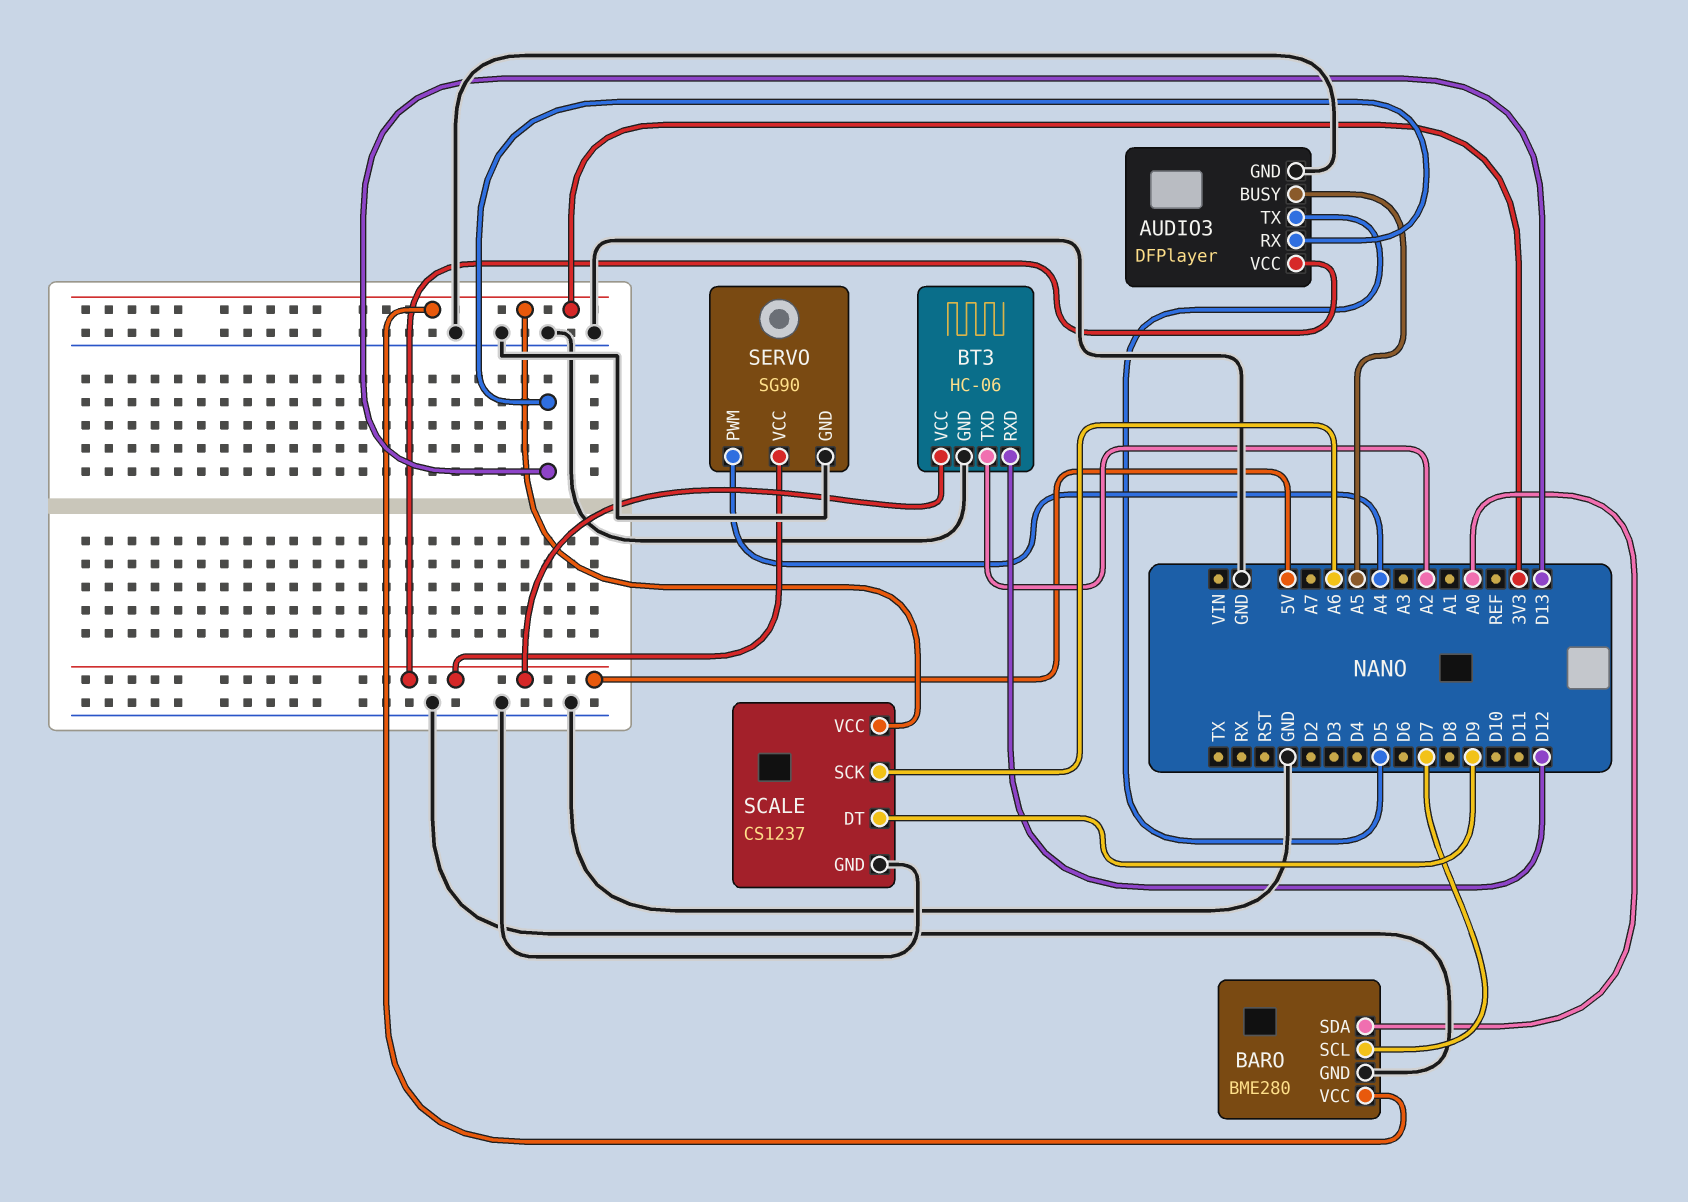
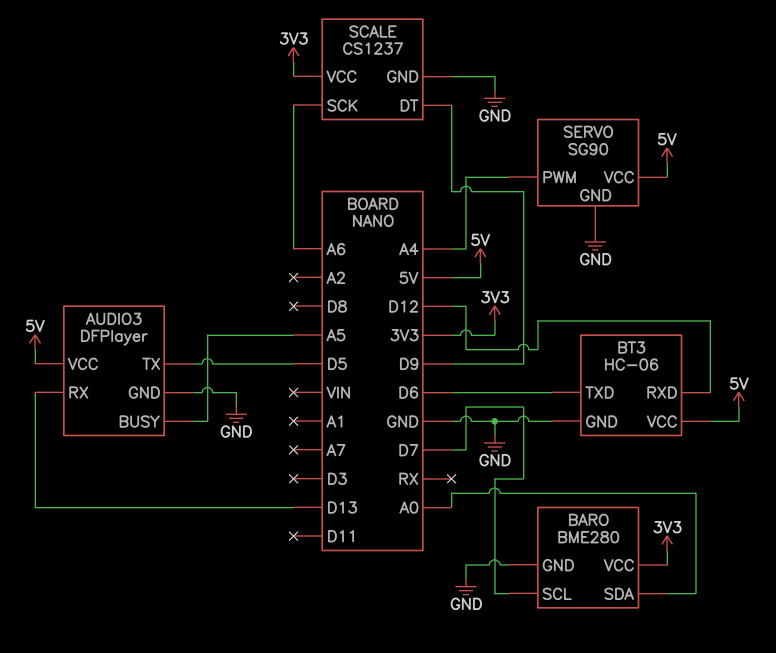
BT3 pin TXD: A2 -> D6

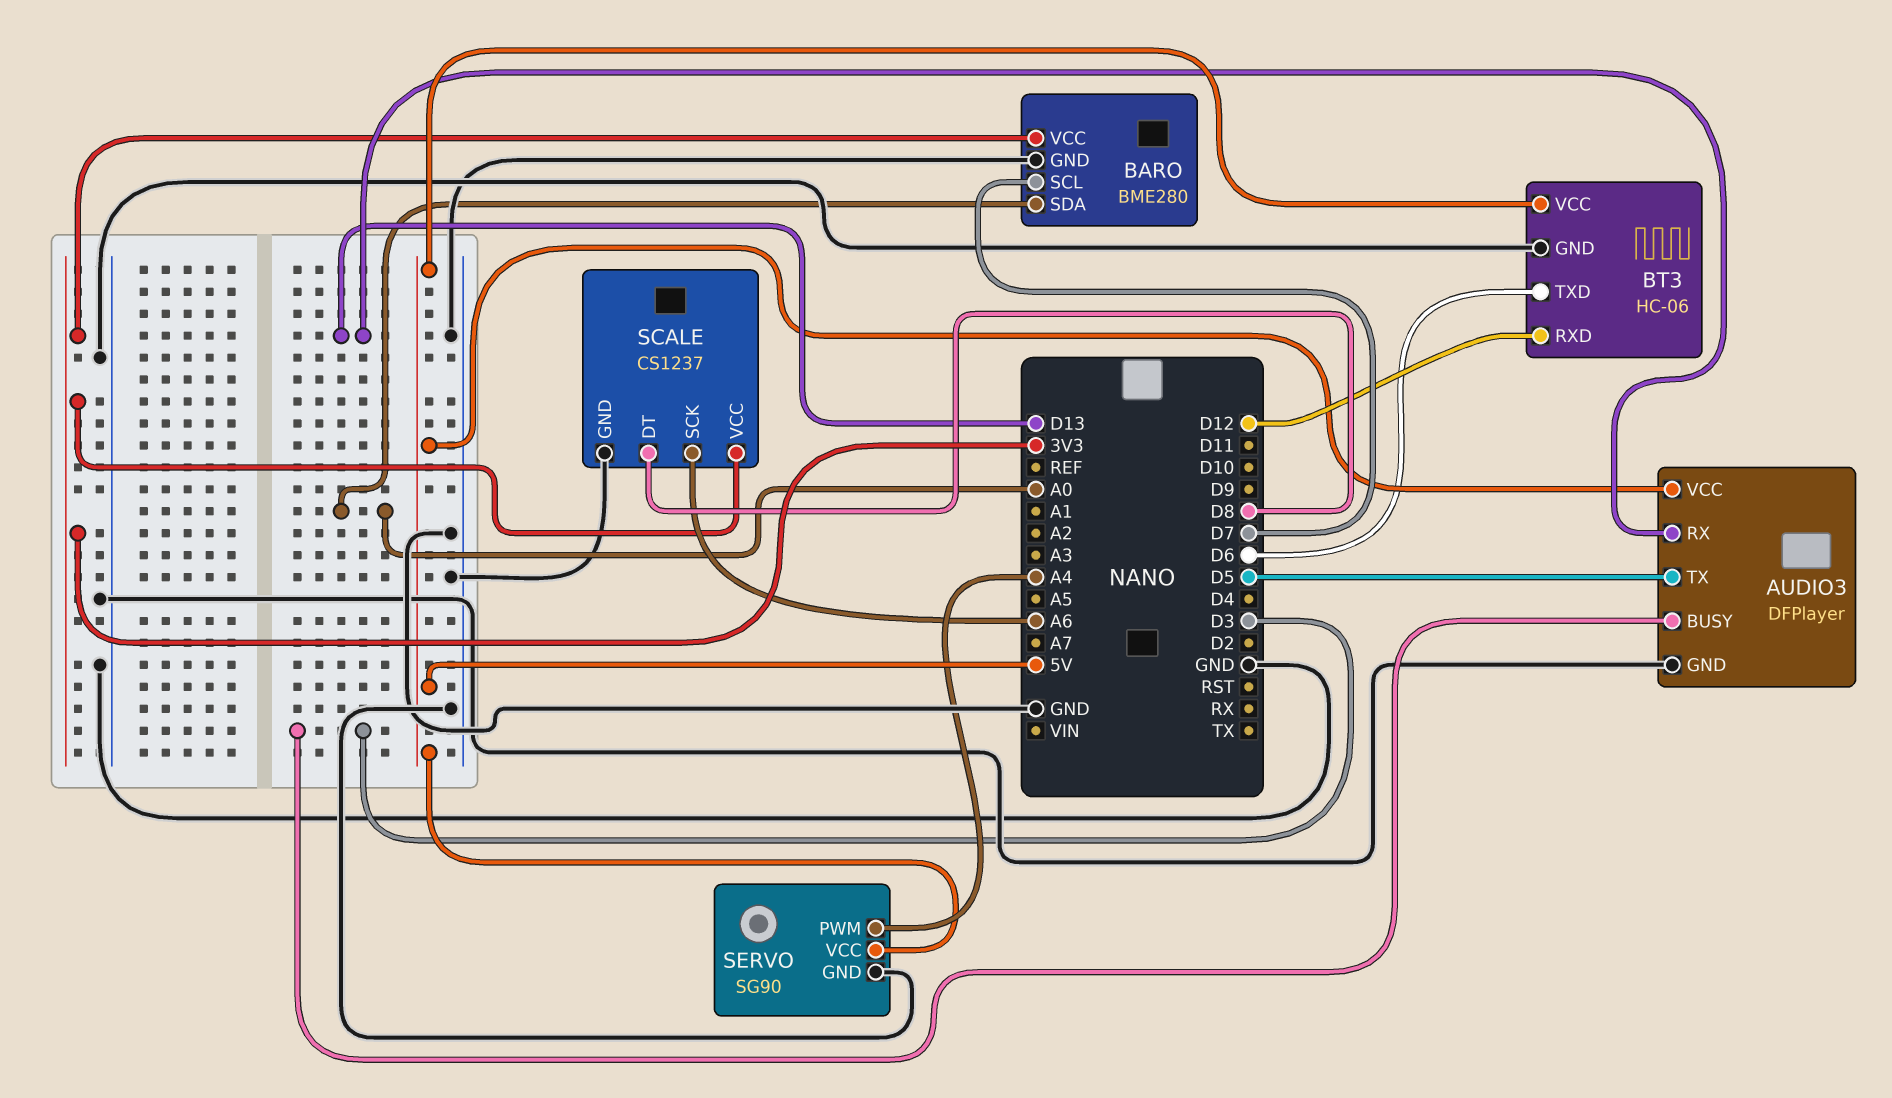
AUDIO3 pin BUSY: A5 -> D3
SCALE pin DT: D9 -> D8

